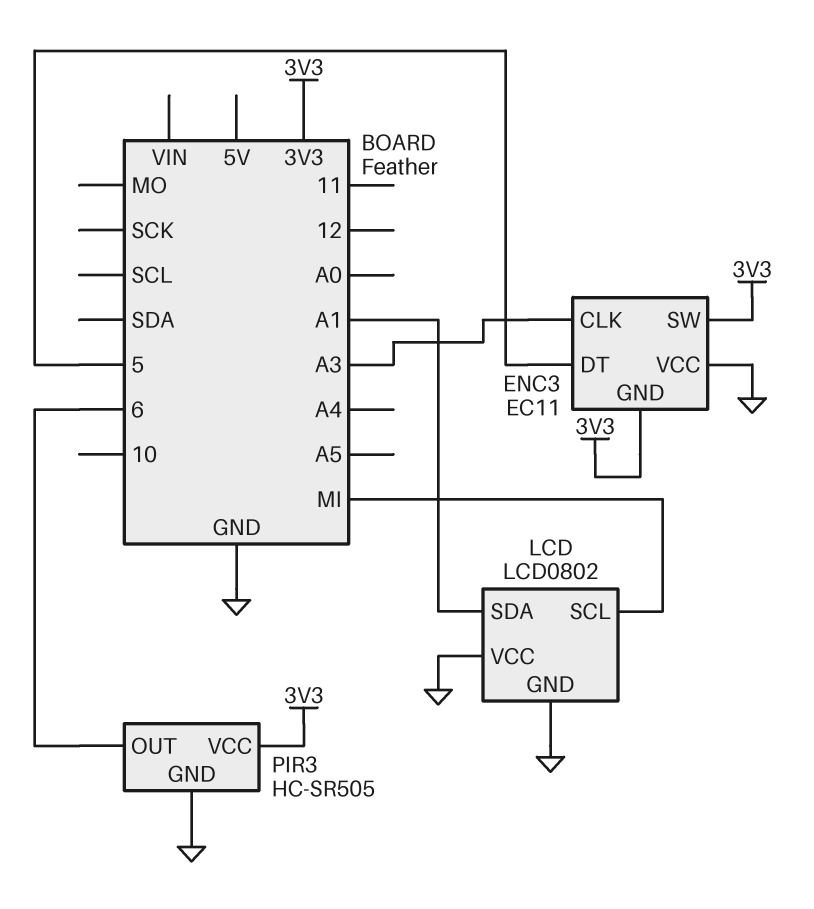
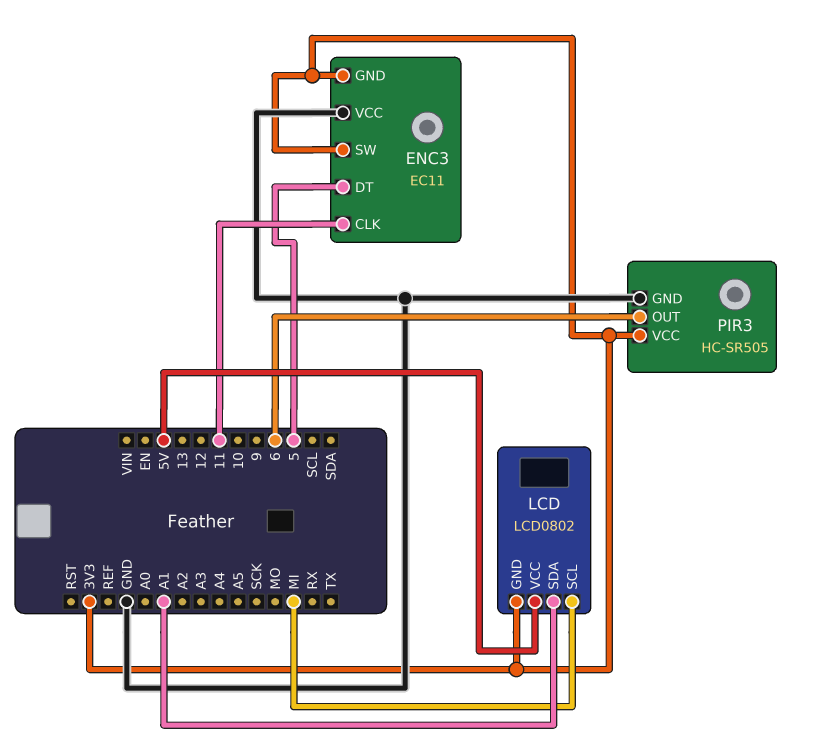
ENC3 pin CLK: A3 -> 11
LCD pin GND: GND -> 3V3
LCD pin VCC: GND -> 5V

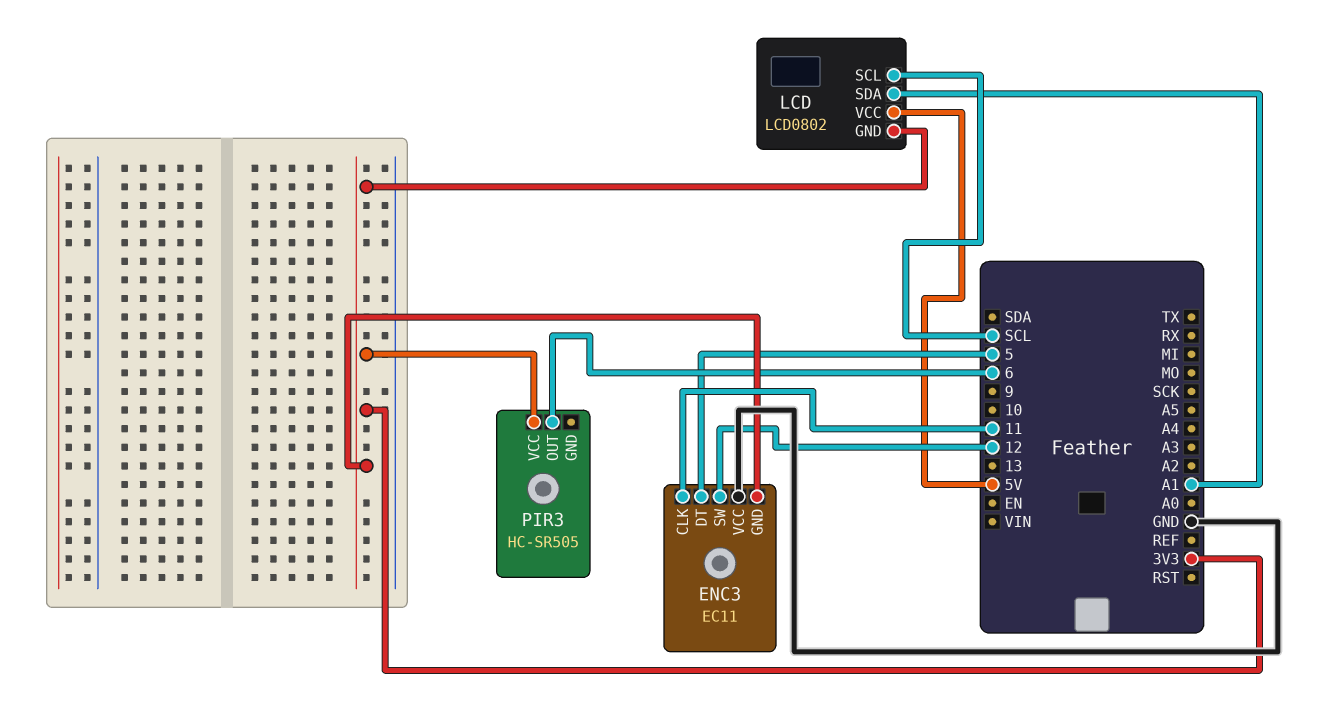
ENC3 pin SW: 3V3 -> 12
LCD pin SCL: MI -> SCL
PIR3 pin GND: GND -> none

